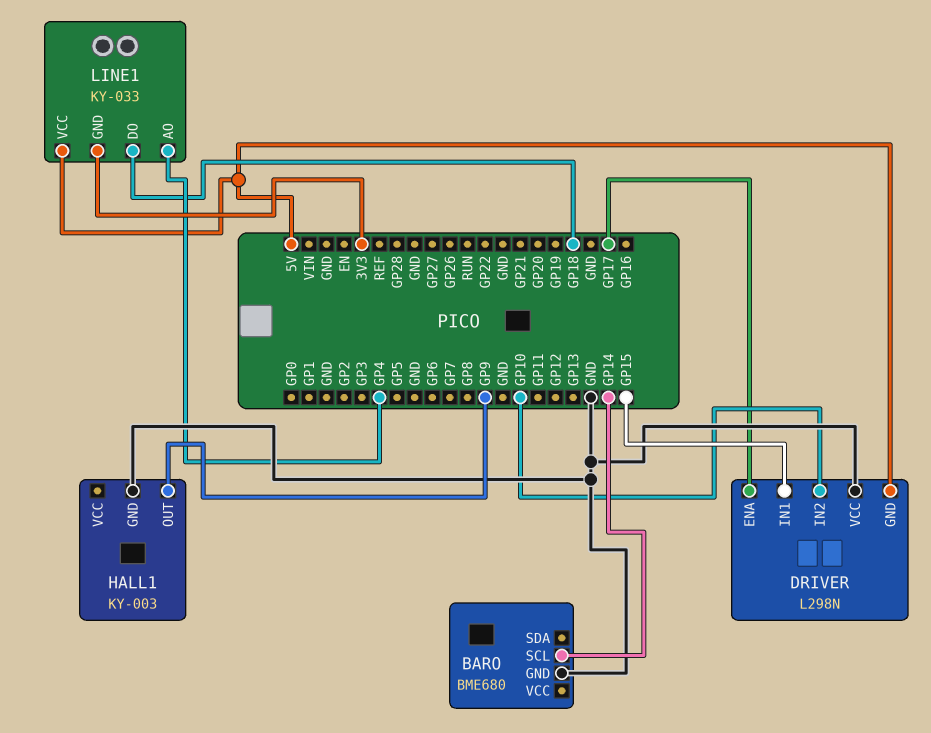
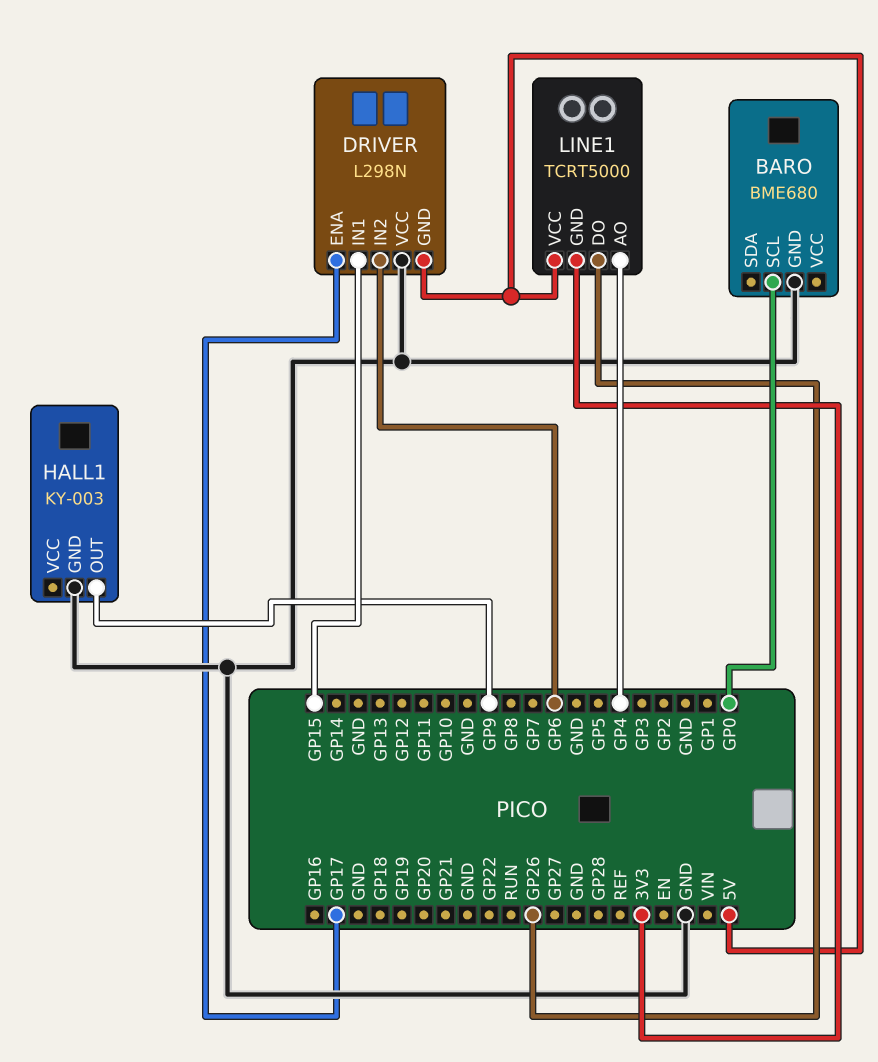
BARO pin SCL: GP14 -> GP0
DRIVER pin IN2: GP10 -> GP6
LINE1: KY-033 -> TCRT5000
LINE1 pin DO: GP18 -> GP26

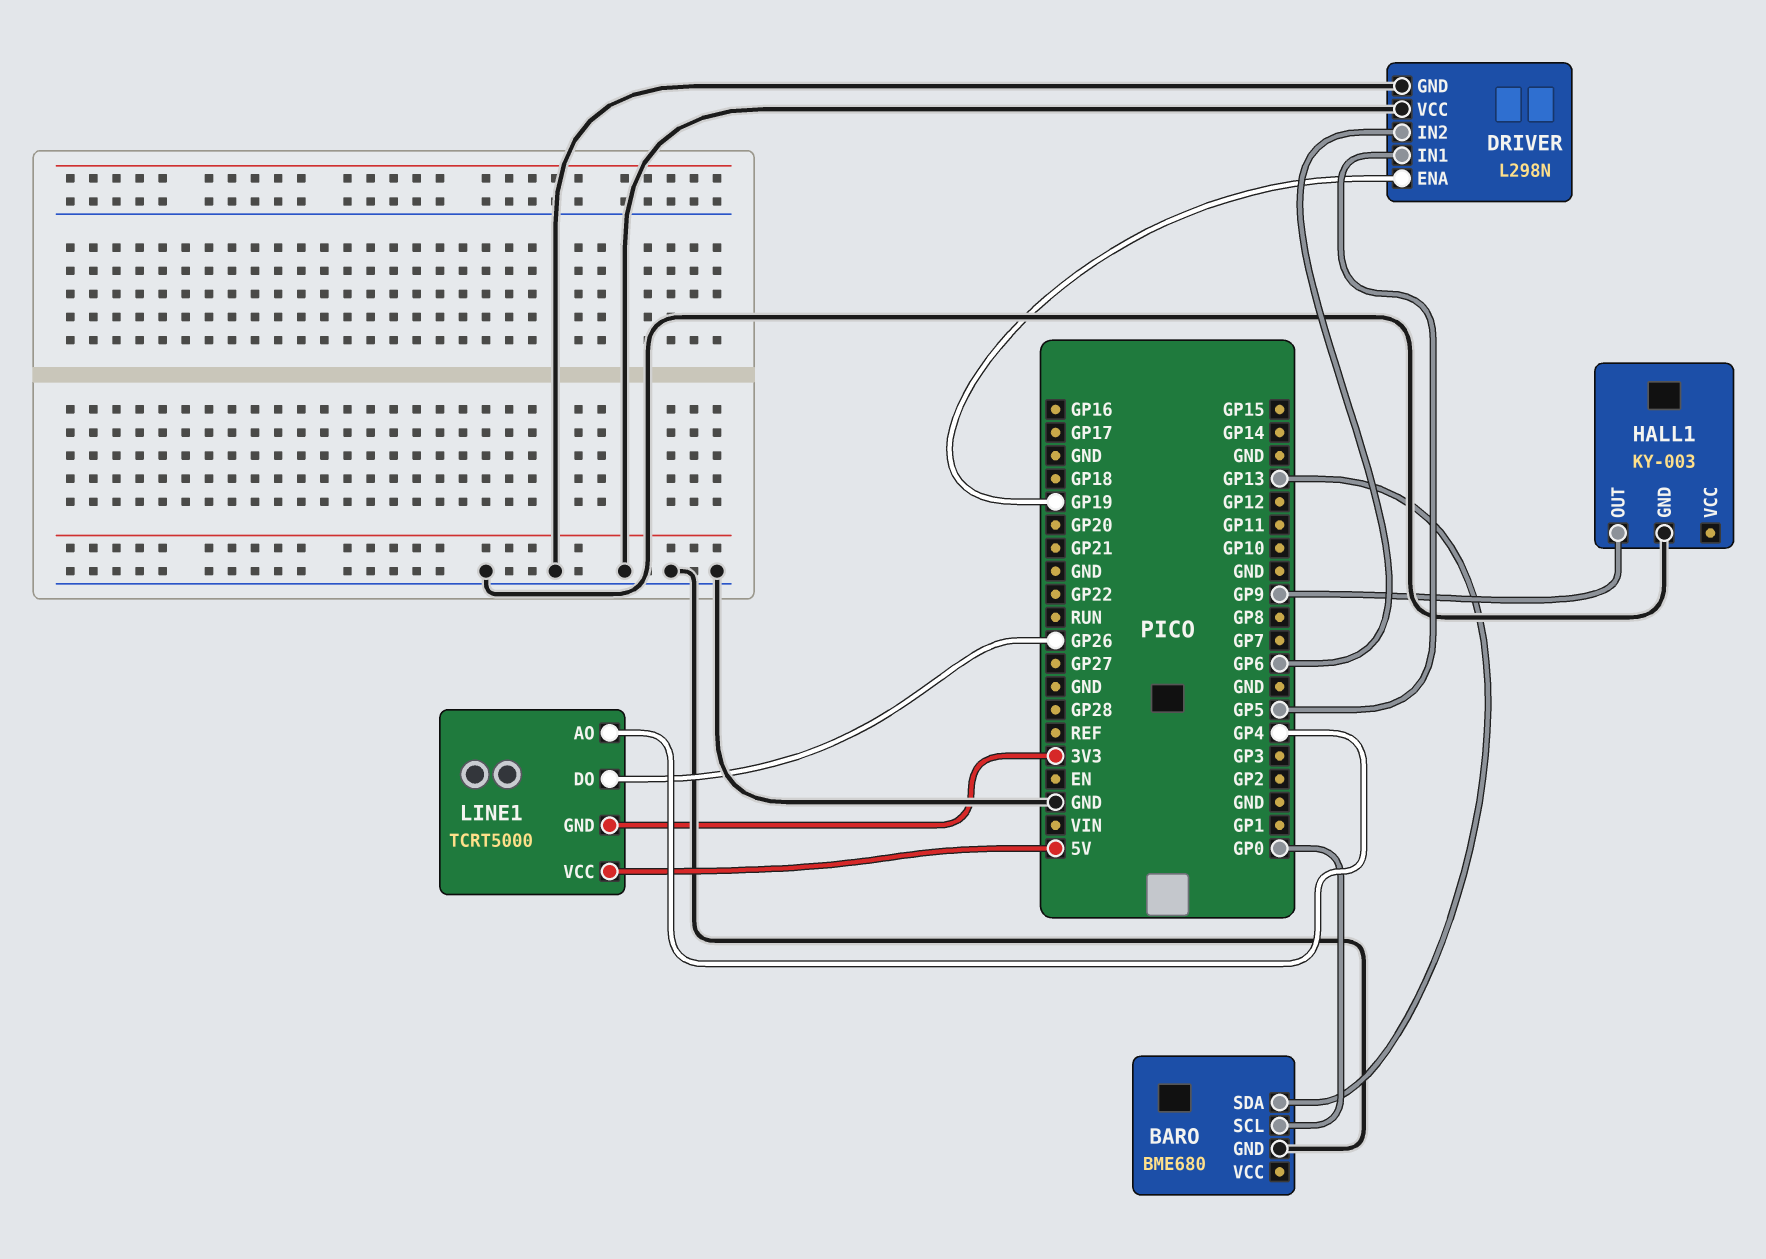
BARO pin SDA: none -> GP13
DRIVER pin ENA: GP17 -> GP19
DRIVER pin GND: 5V -> GND
DRIVER pin IN1: GP15 -> GP5

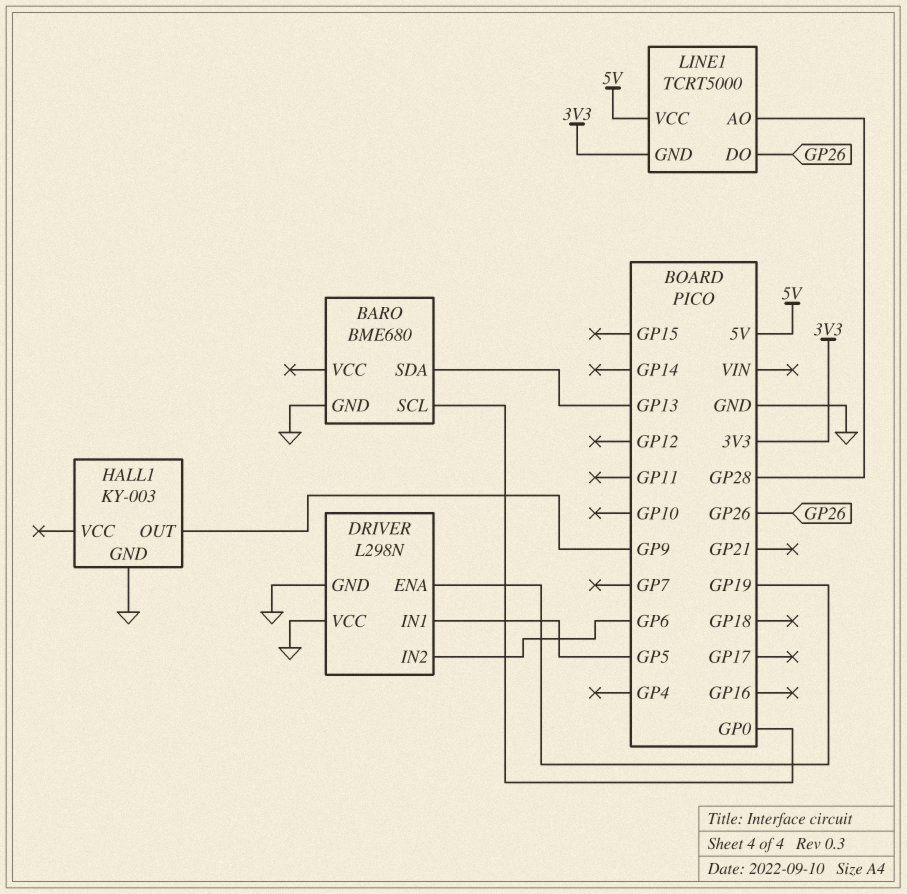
LINE1 pin AO: GP4 -> GP28

